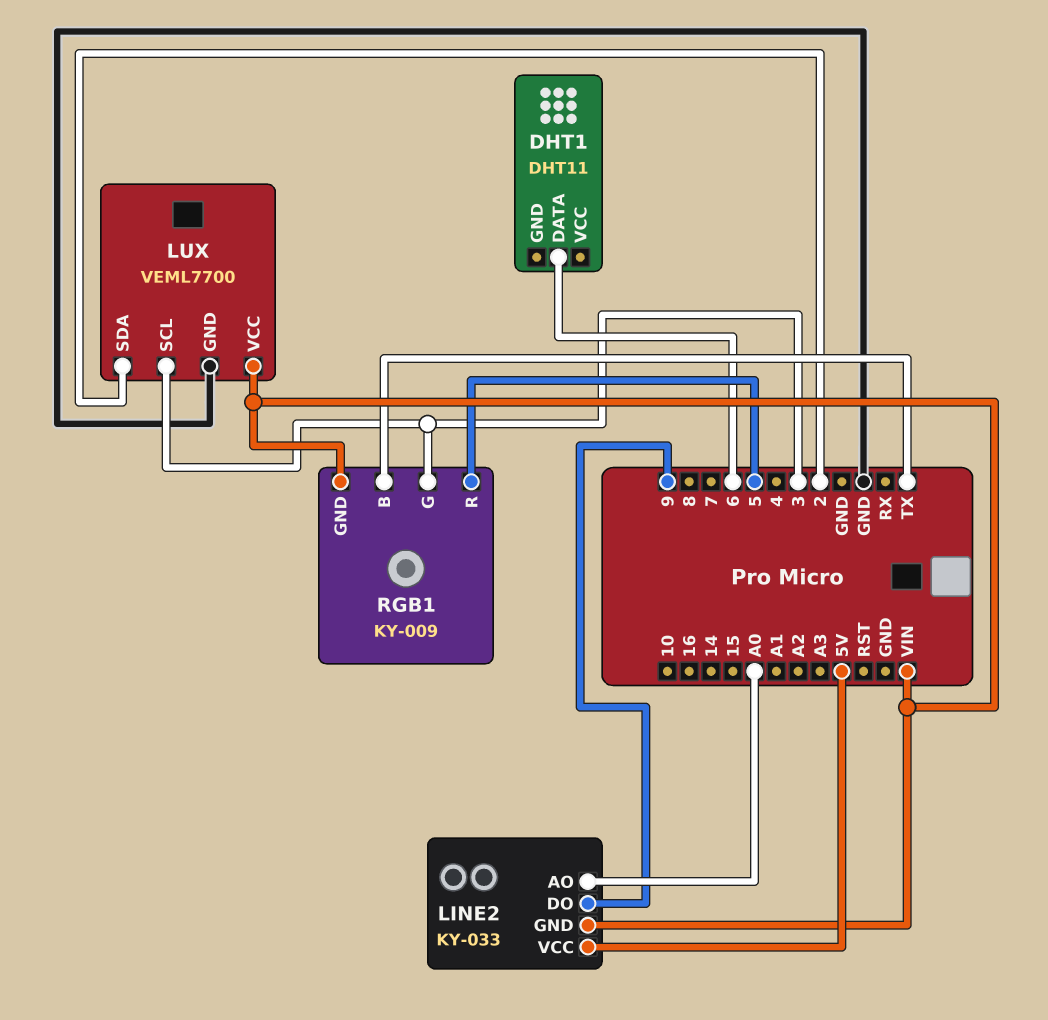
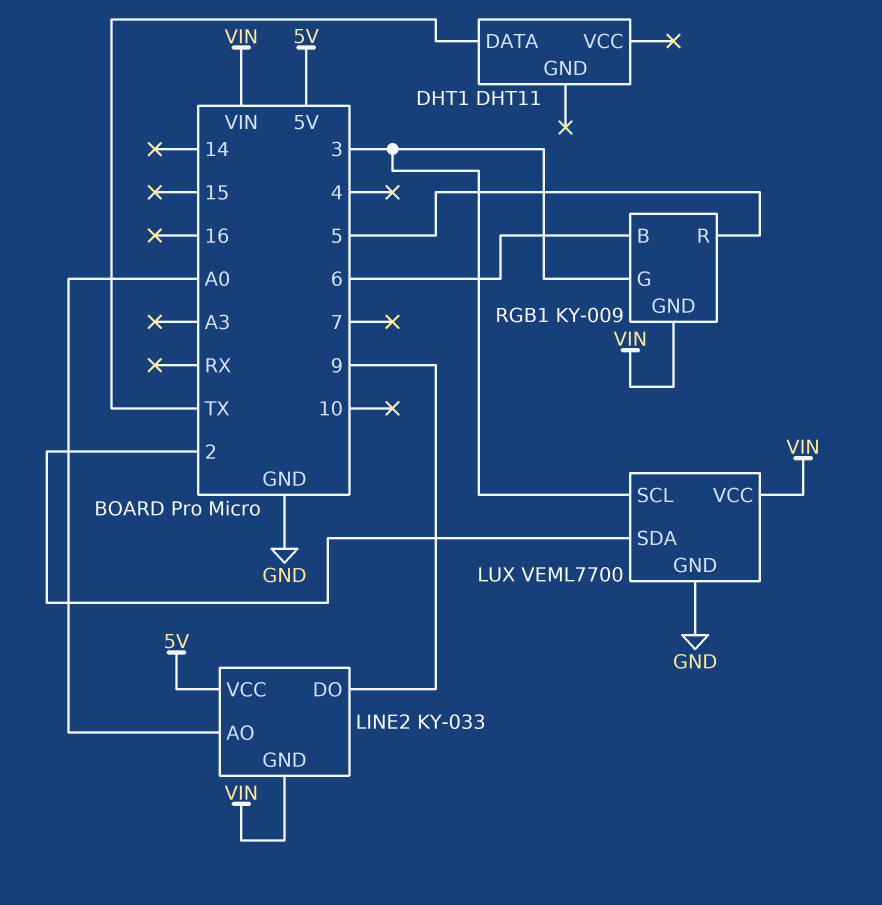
DHT1 pin DATA: 6 -> TX
RGB1 pin B: TX -> 6

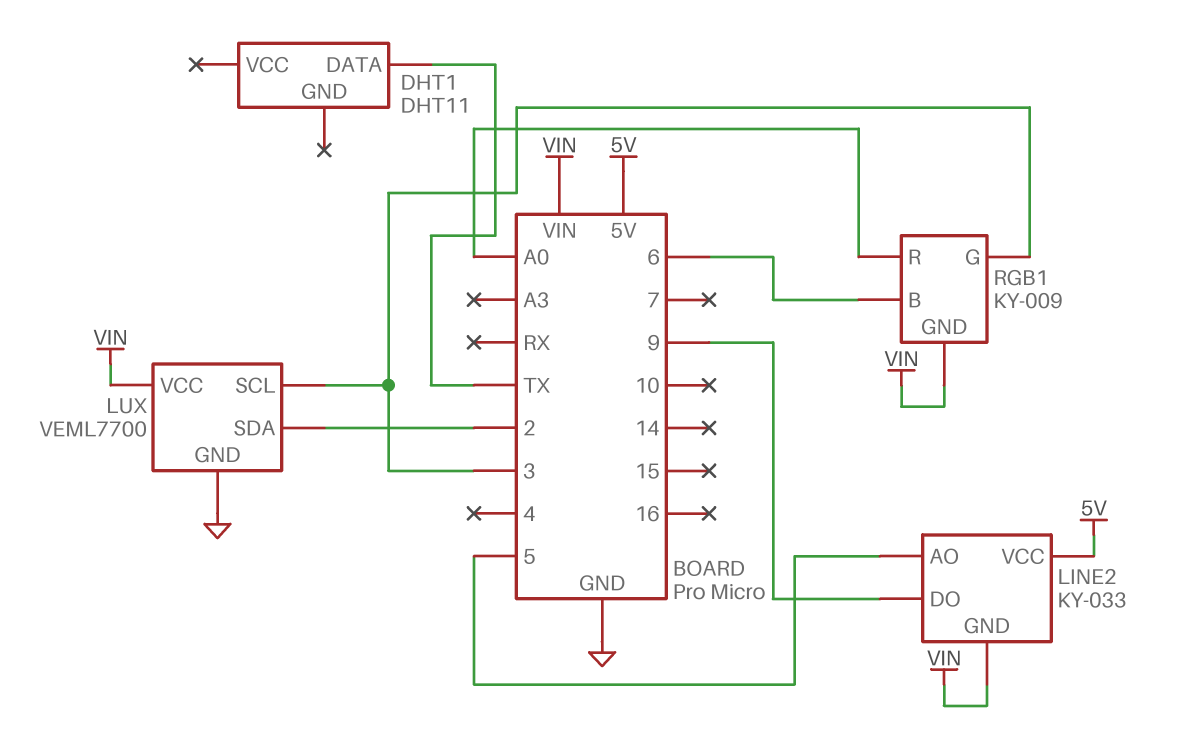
LINE2 pin AO: A0 -> 5
RGB1 pin R: 5 -> A0

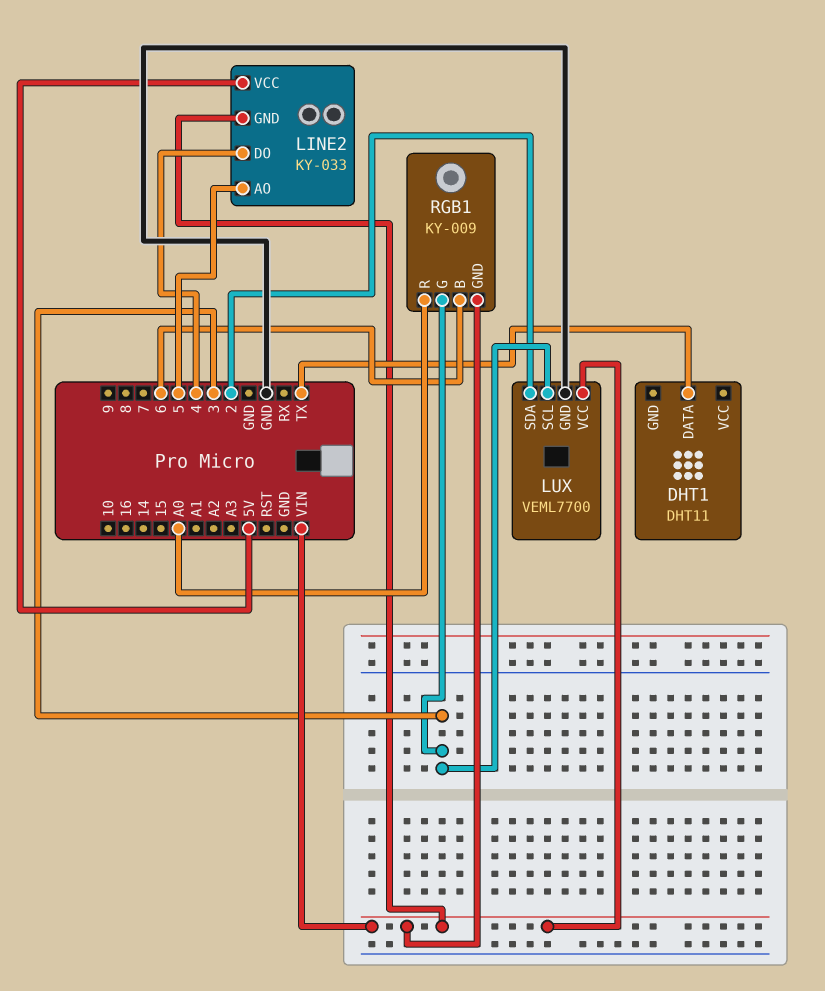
LINE2 pin DO: 9 -> 4

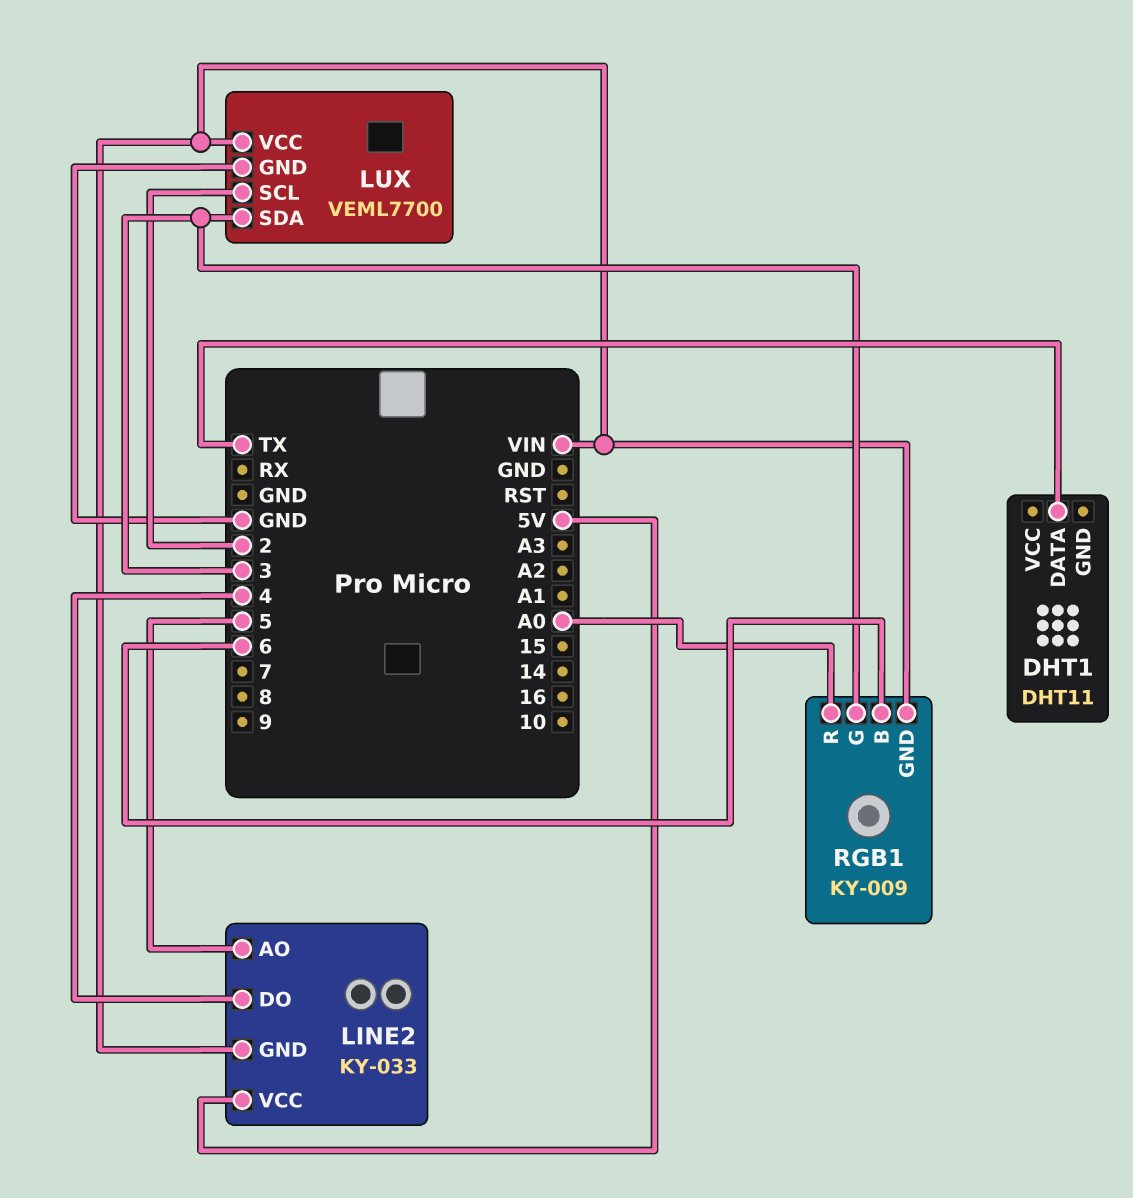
LUX pin SCL: 3 -> 2
LUX pin SDA: 2 -> 3

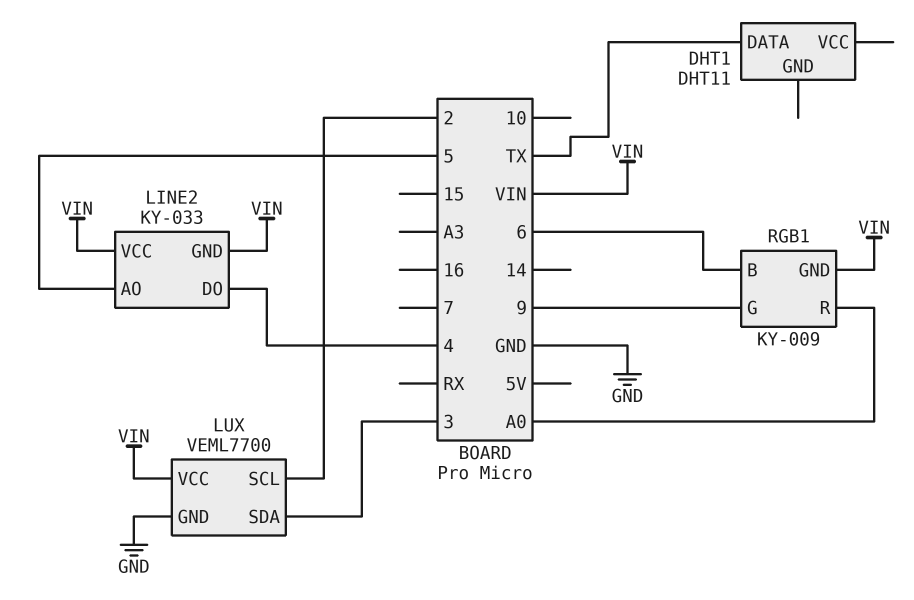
LINE2 pin VCC: 5V -> VIN
RGB1 pin G: 3 -> 9

